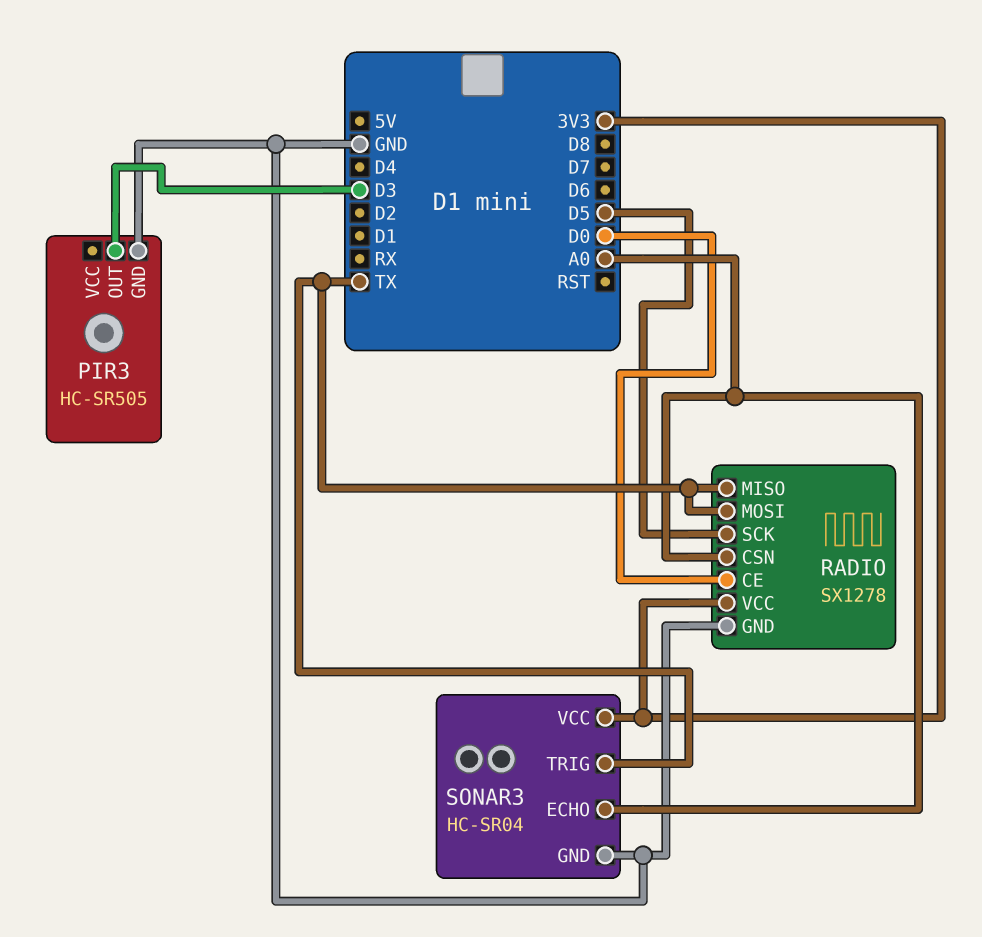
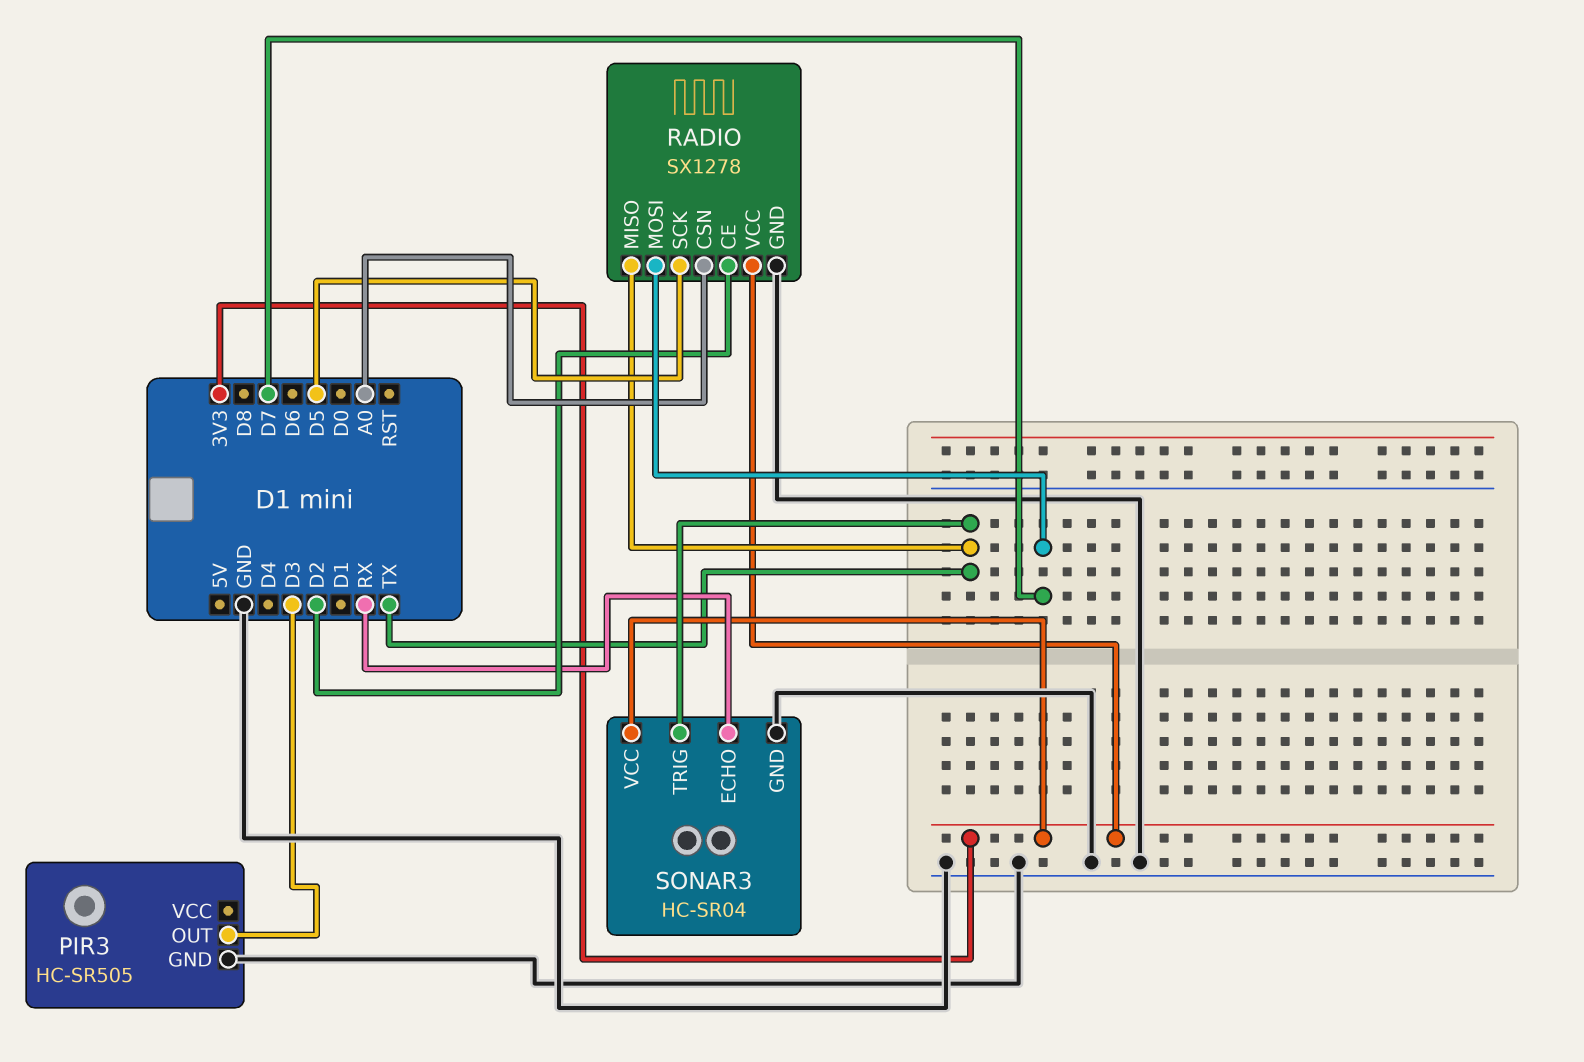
RADIO pin CE: D0 -> D2
RADIO pin MOSI: TX -> D7
SONAR3 pin ECHO: A0 -> RX

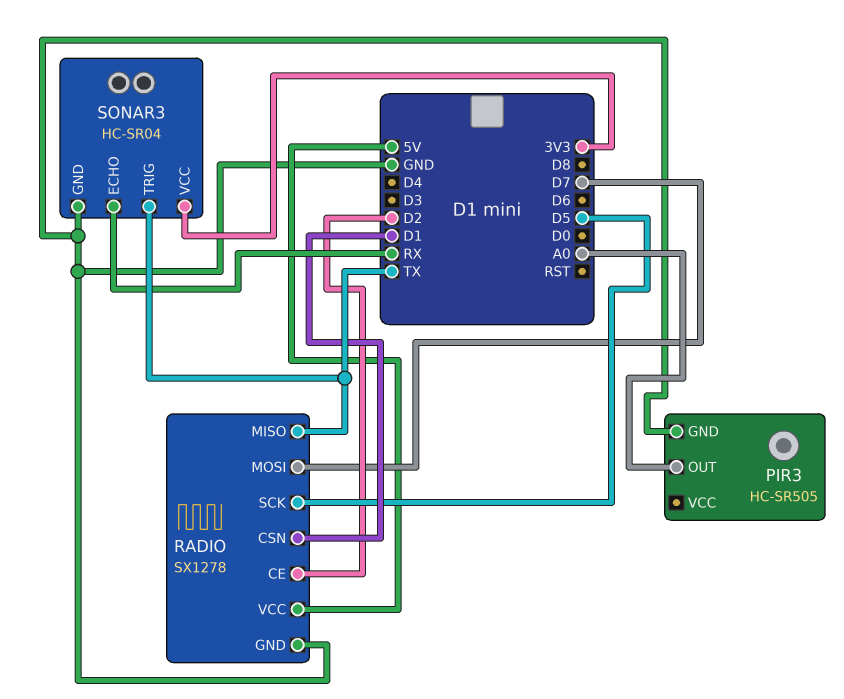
PIR3 pin OUT: D3 -> A0
RADIO pin CSN: A0 -> D1
RADIO pin VCC: 3V3 -> 5V

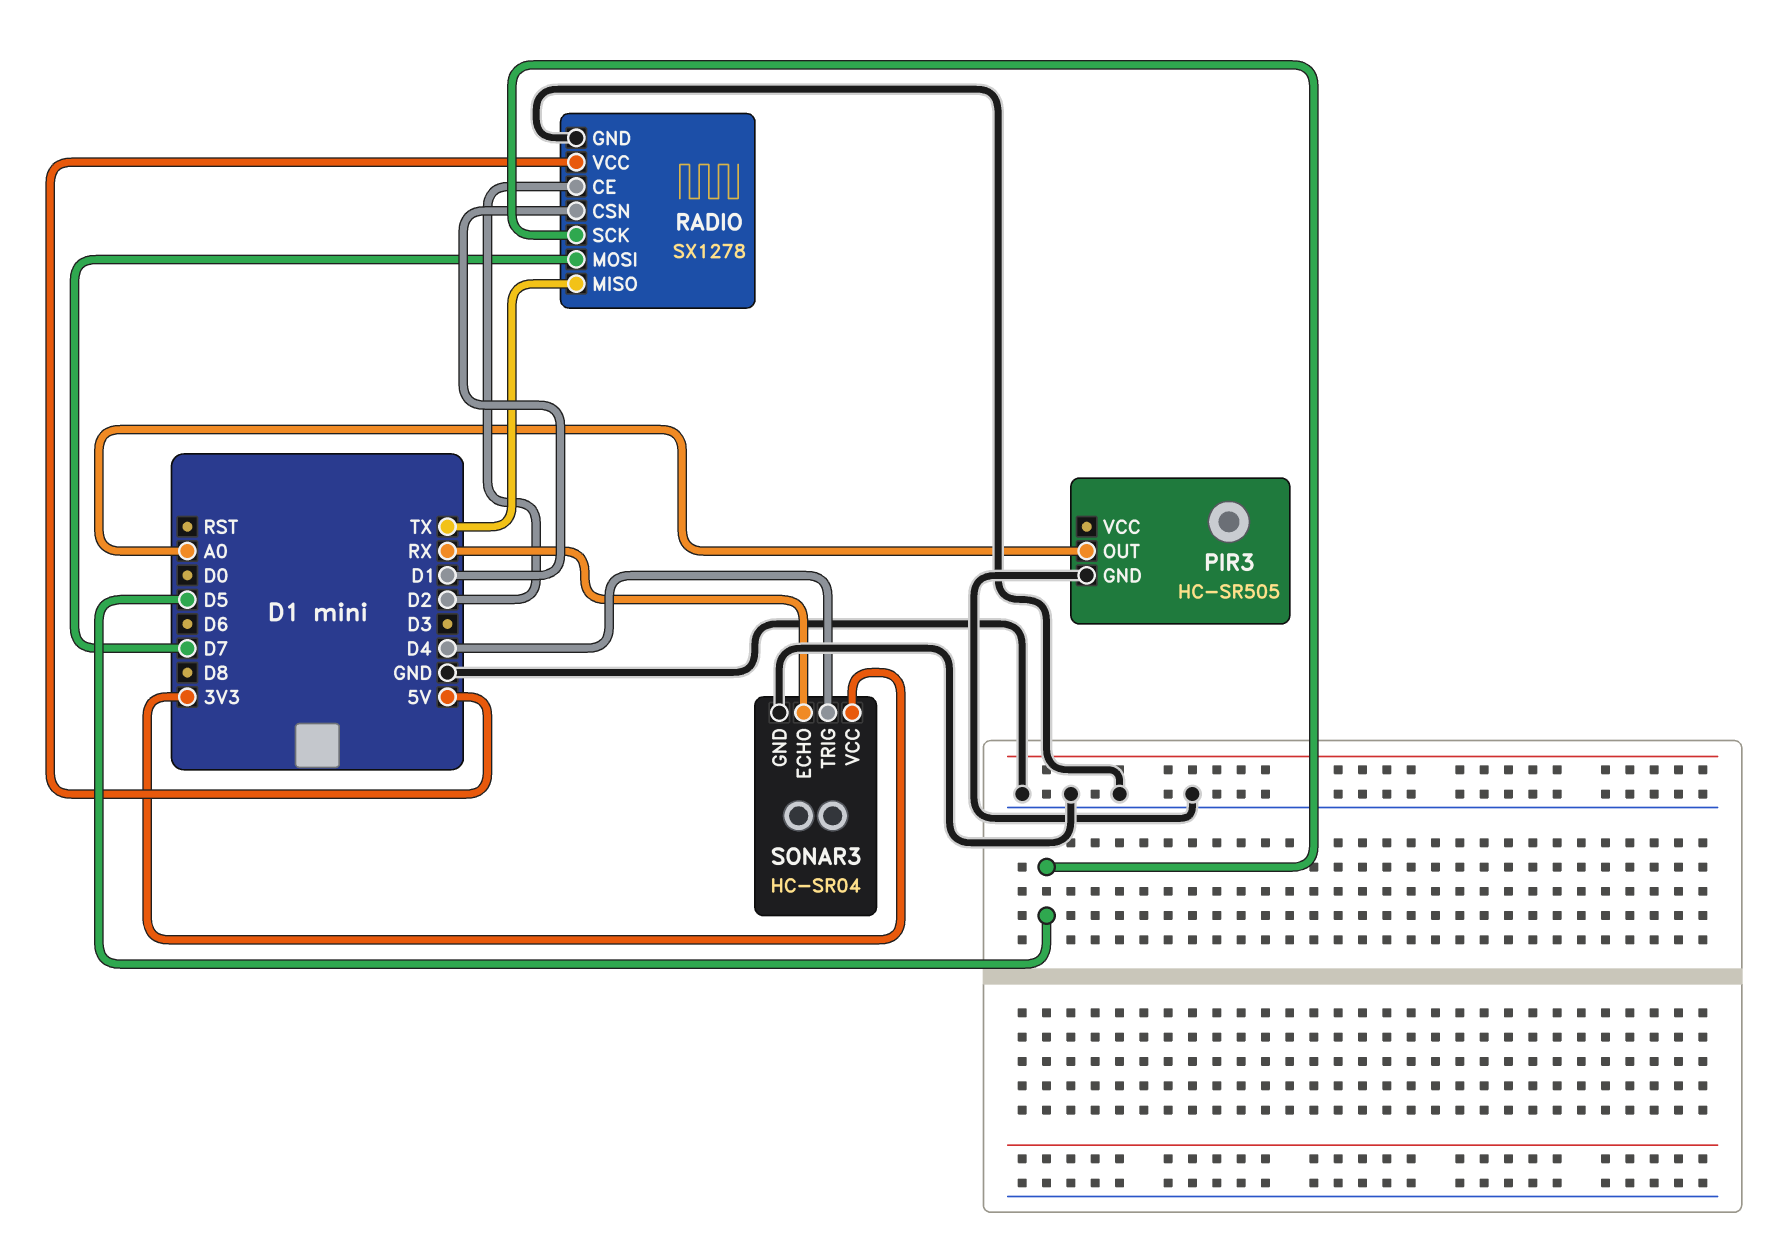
SONAR3 pin TRIG: TX -> D4

